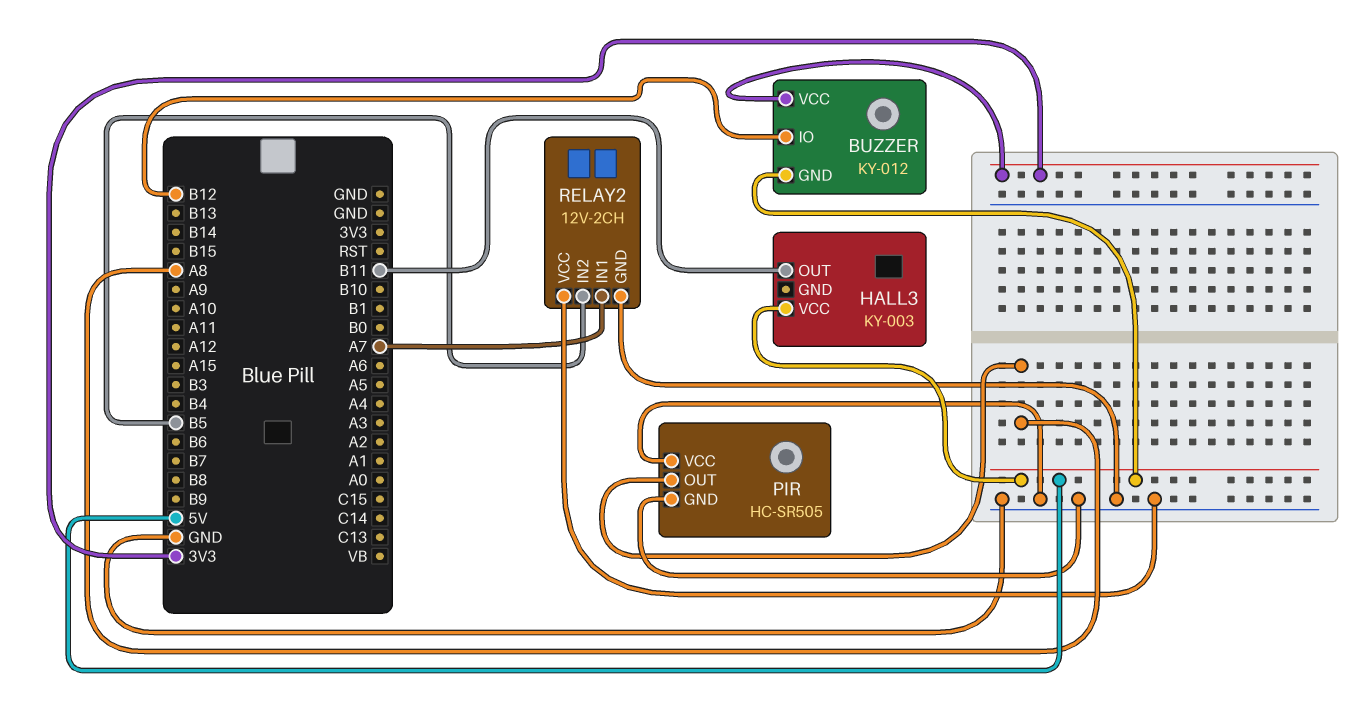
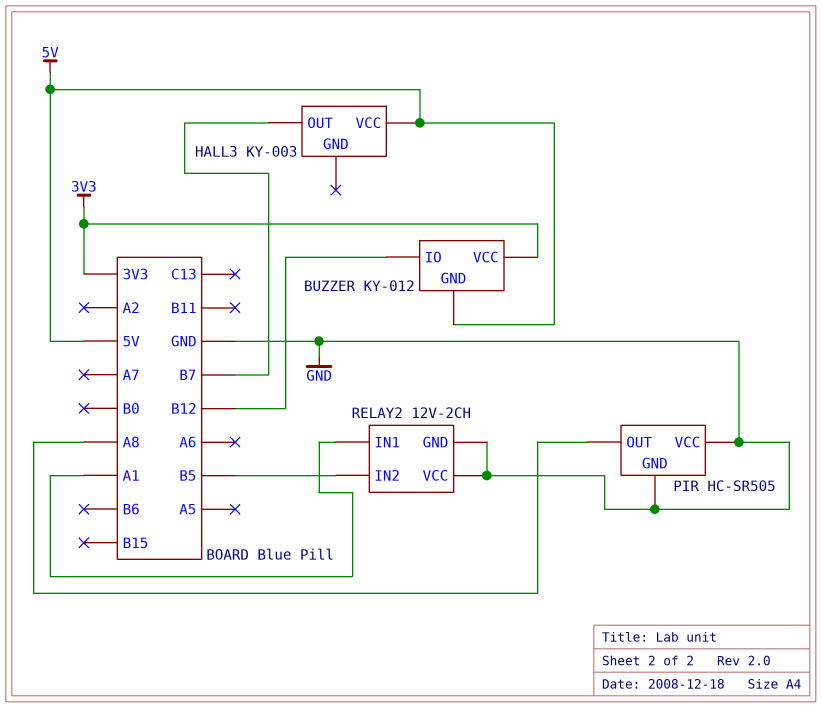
HALL3 pin OUT: B11 -> B7
RELAY2 pin IN1: A7 -> A1

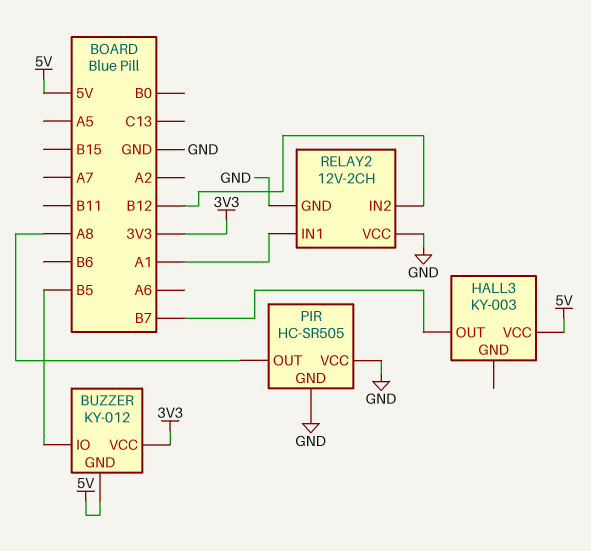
BUZZER pin IO: B12 -> B5
RELAY2 pin IN2: B5 -> B12

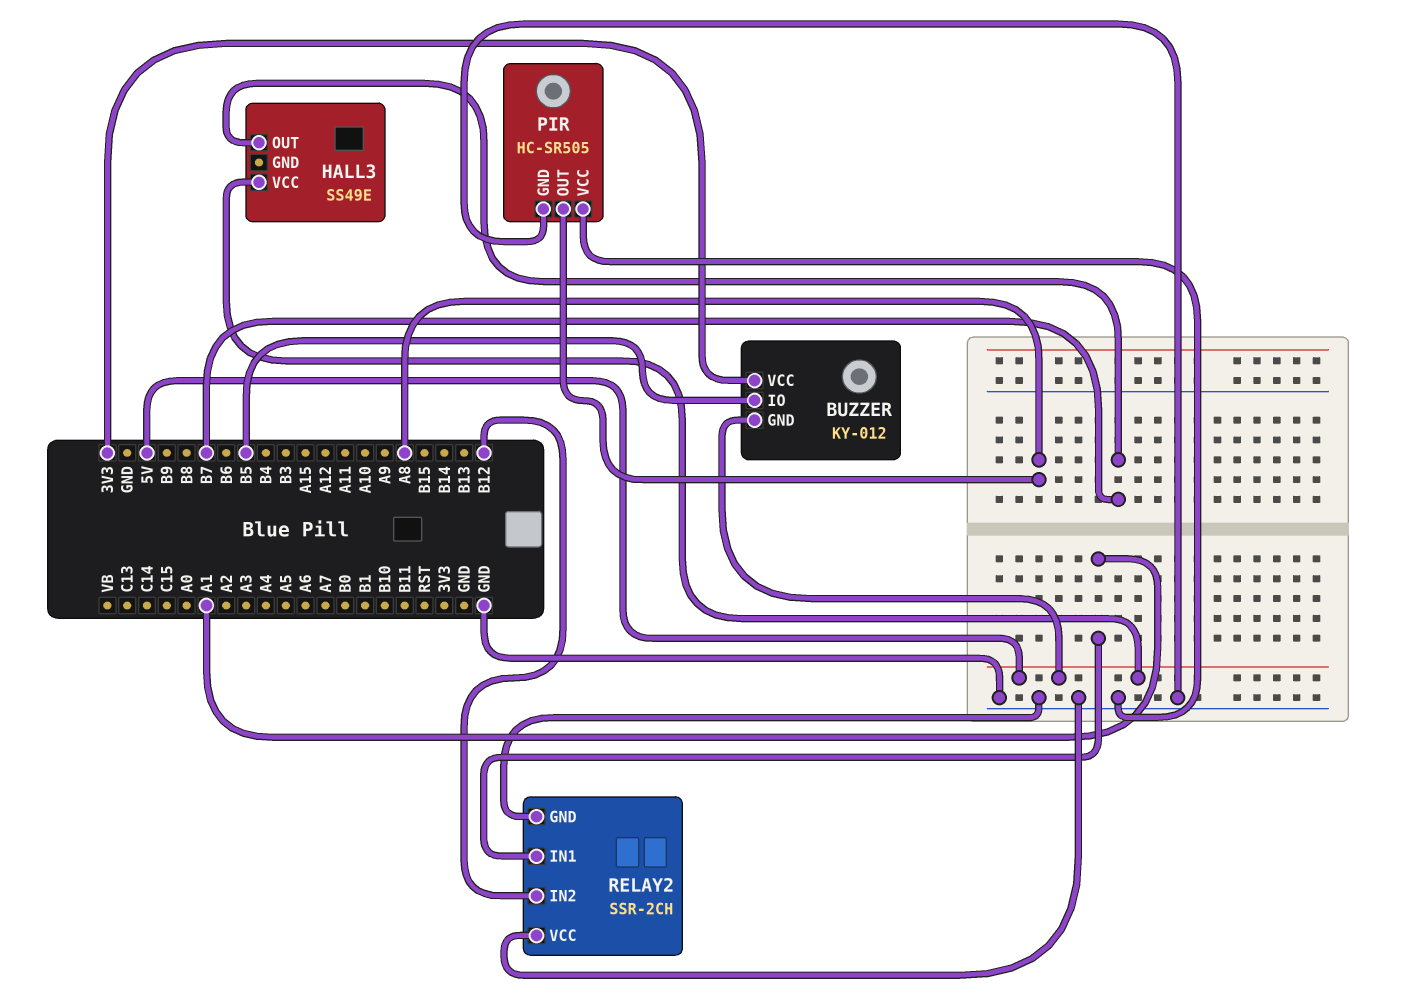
HALL3: KY-003 -> SS49E
RELAY2: 12V-2CH -> SSR-2CH

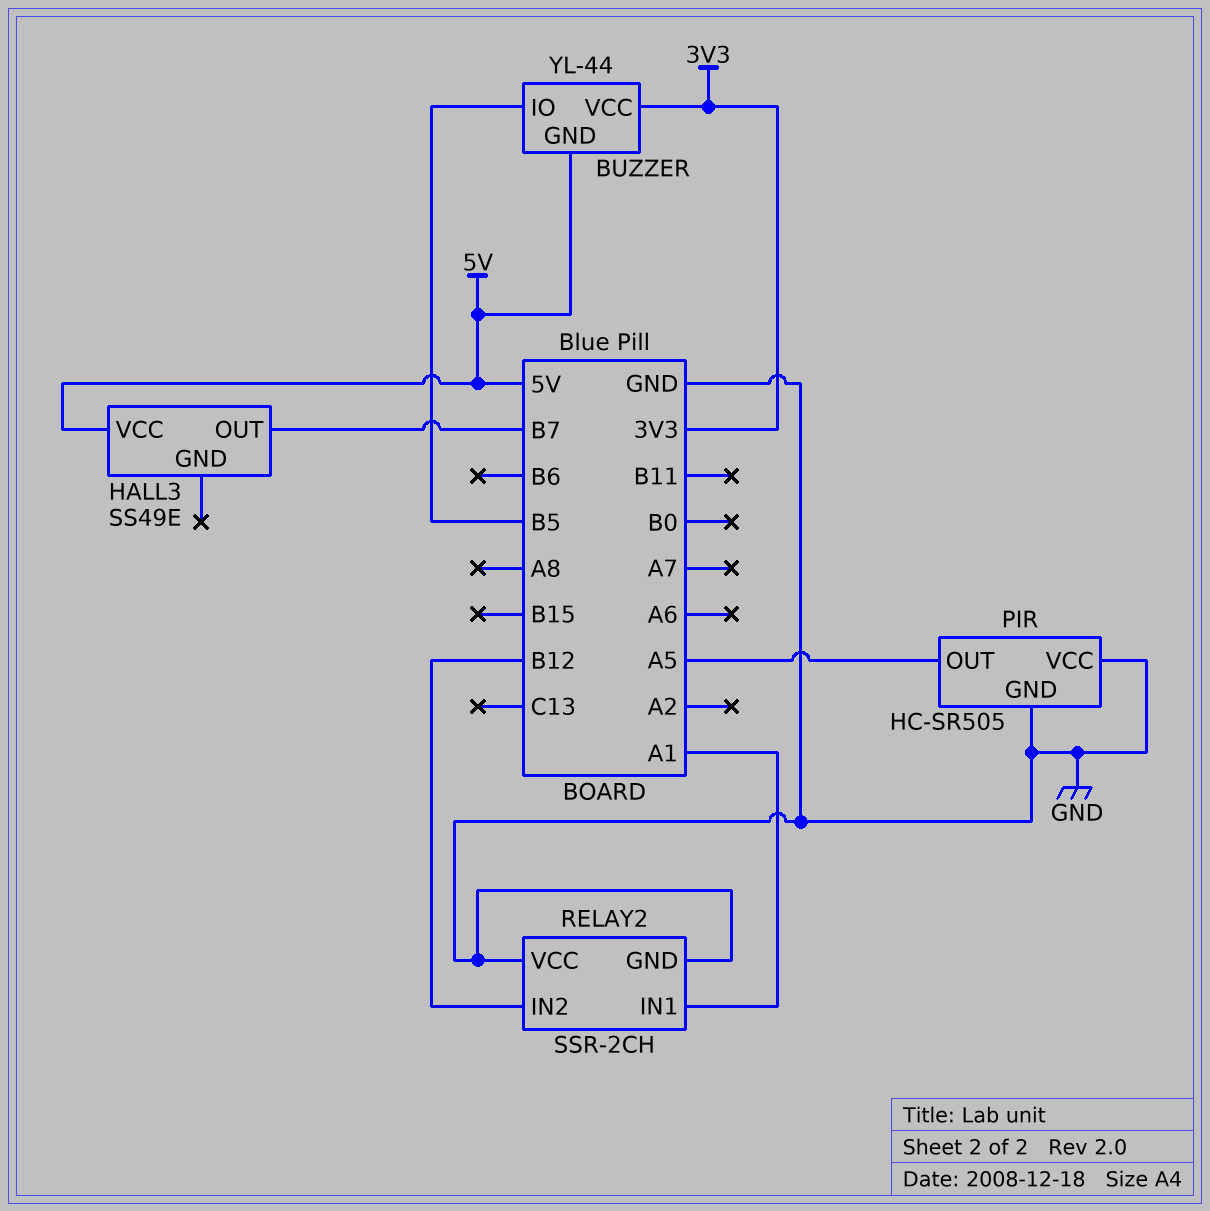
BUZZER: KY-012 -> YL-44
PIR pin OUT: A8 -> A5

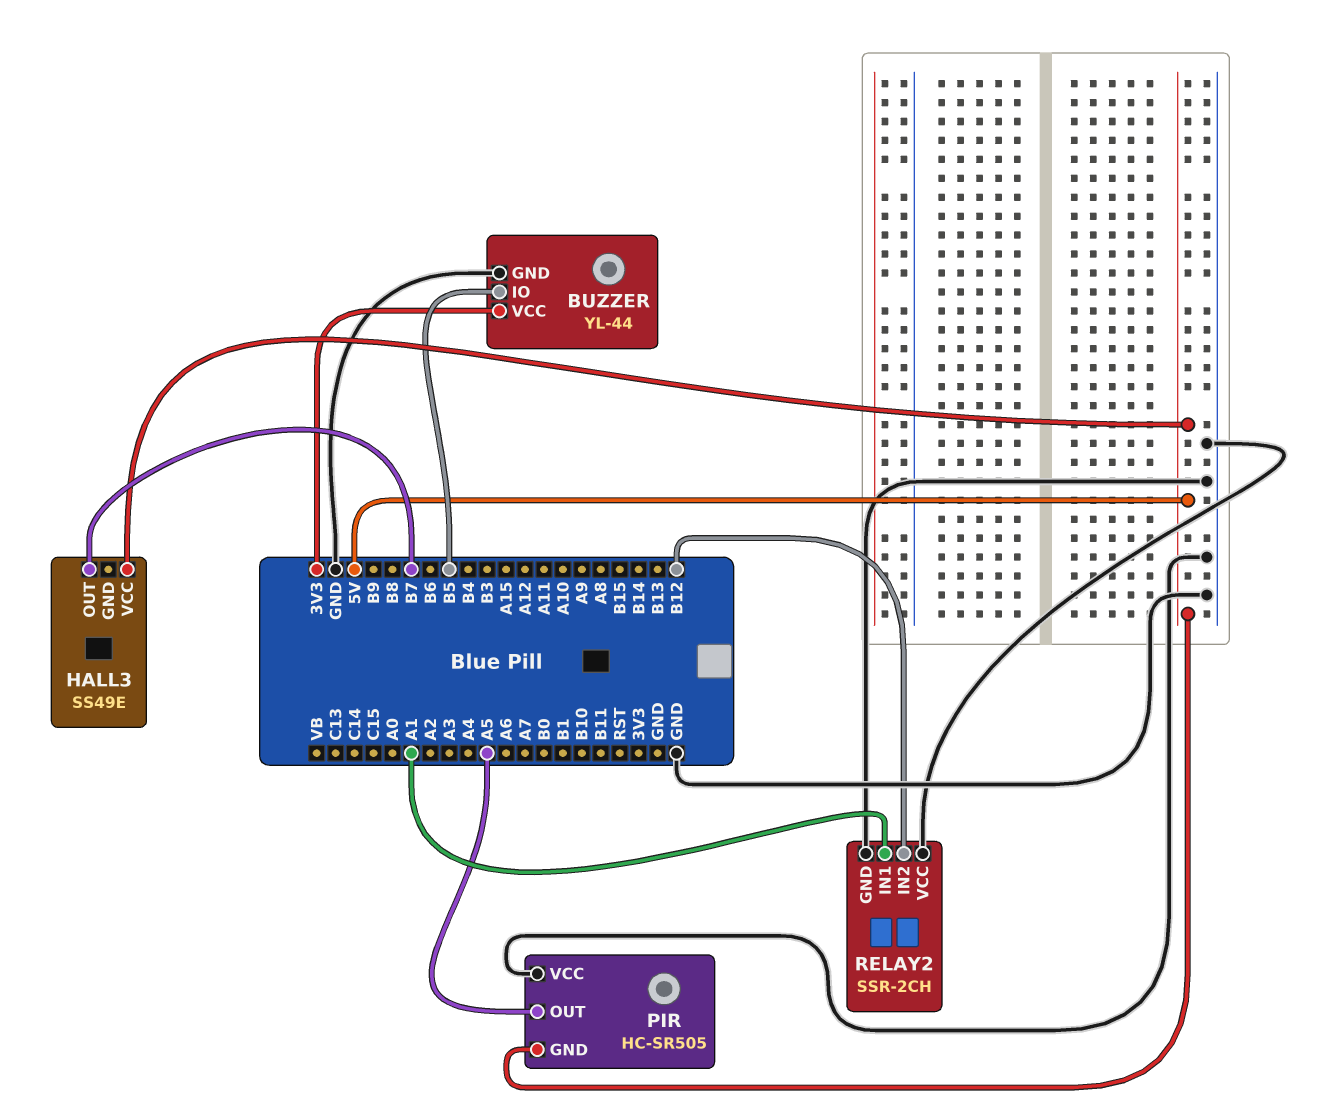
BUZZER pin GND: 5V -> GND
PIR pin GND: GND -> 5V

